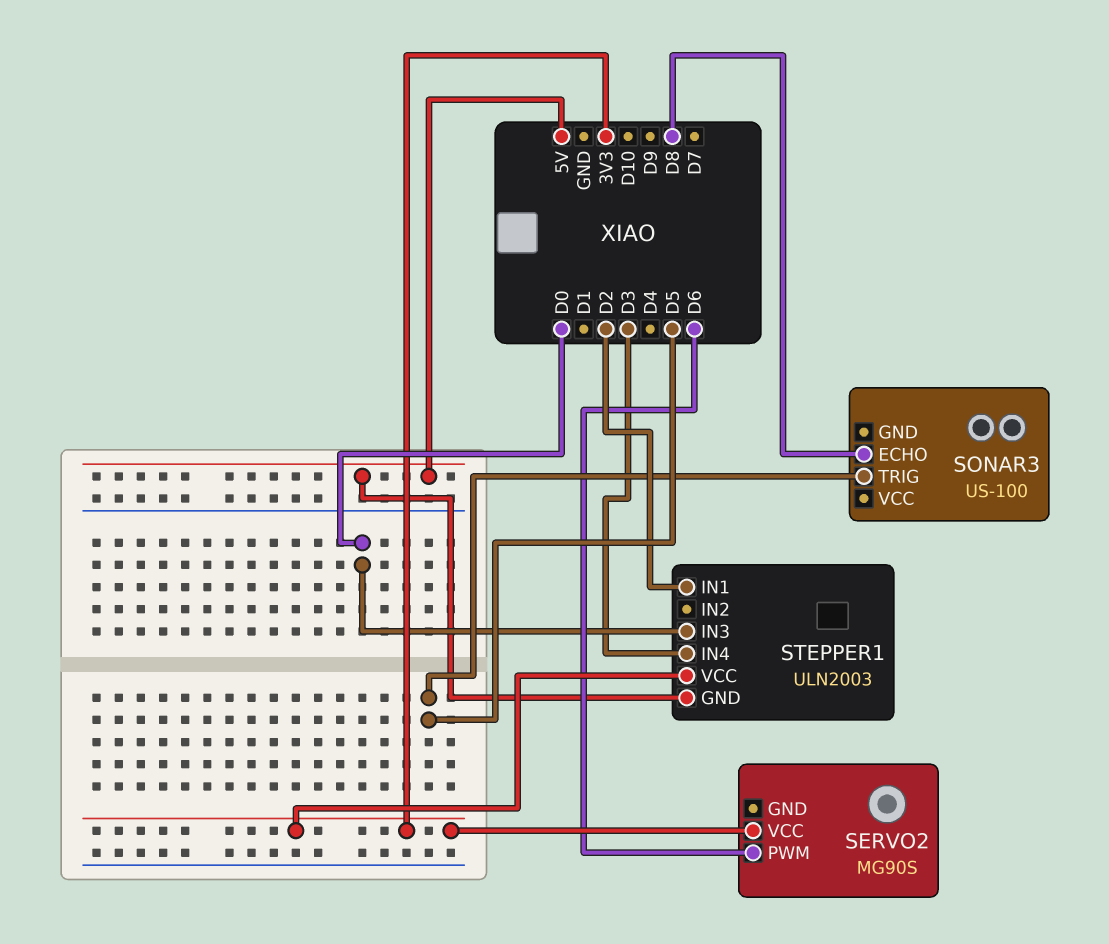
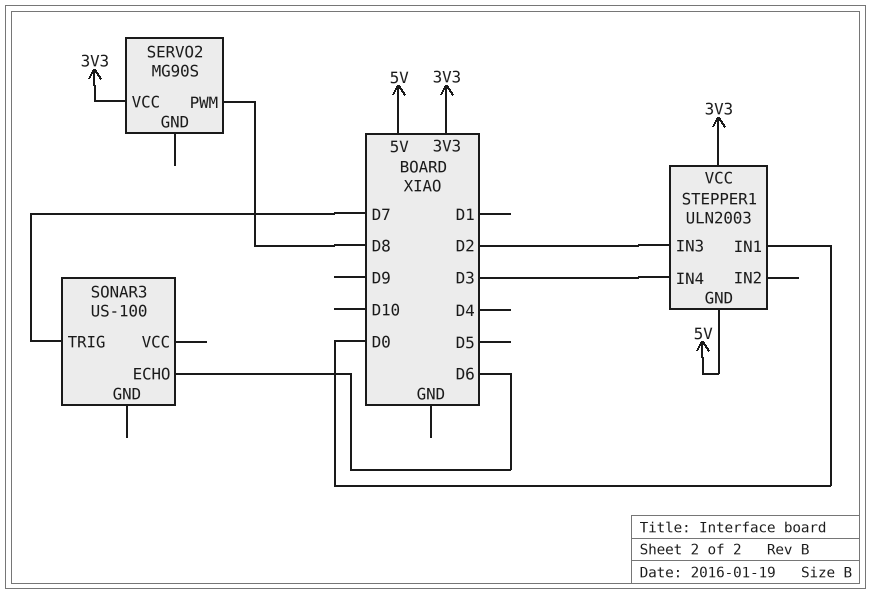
SERVO2 pin PWM: D6 -> D8
SONAR3 pin ECHO: D8 -> D6
SONAR3 pin TRIG: D5 -> D7
STEPPER1 pin IN1: D2 -> D0
STEPPER1 pin IN3: D0 -> D2

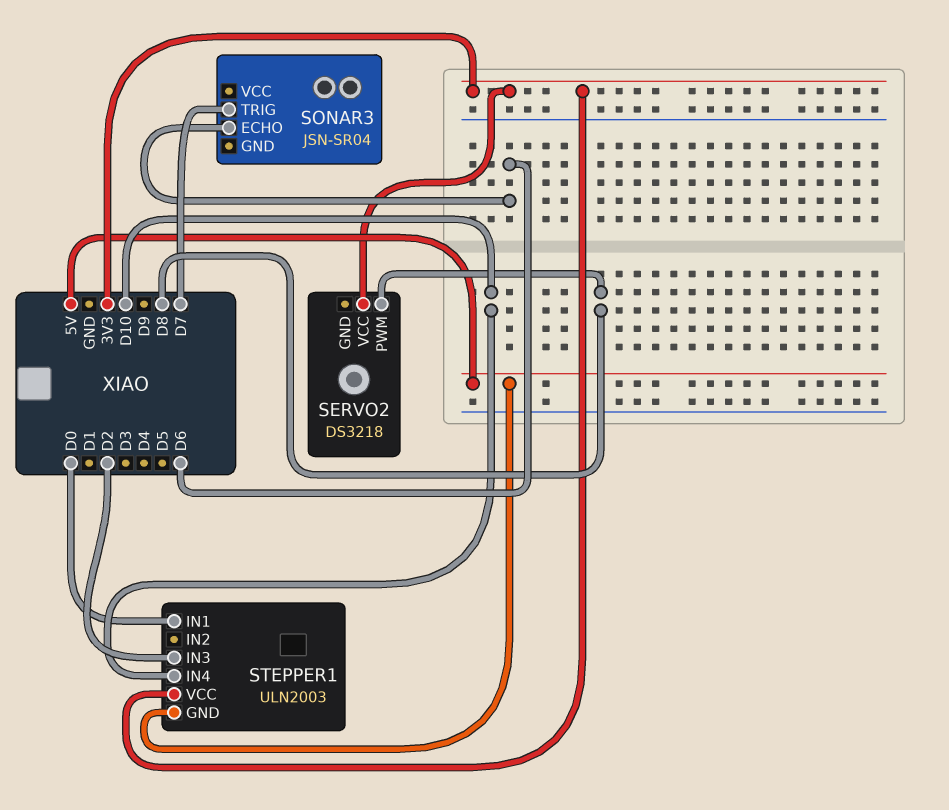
SERVO2: MG90S -> DS3218
SONAR3: US-100 -> JSN-SR04
STEPPER1 pin IN4: D3 -> D10

